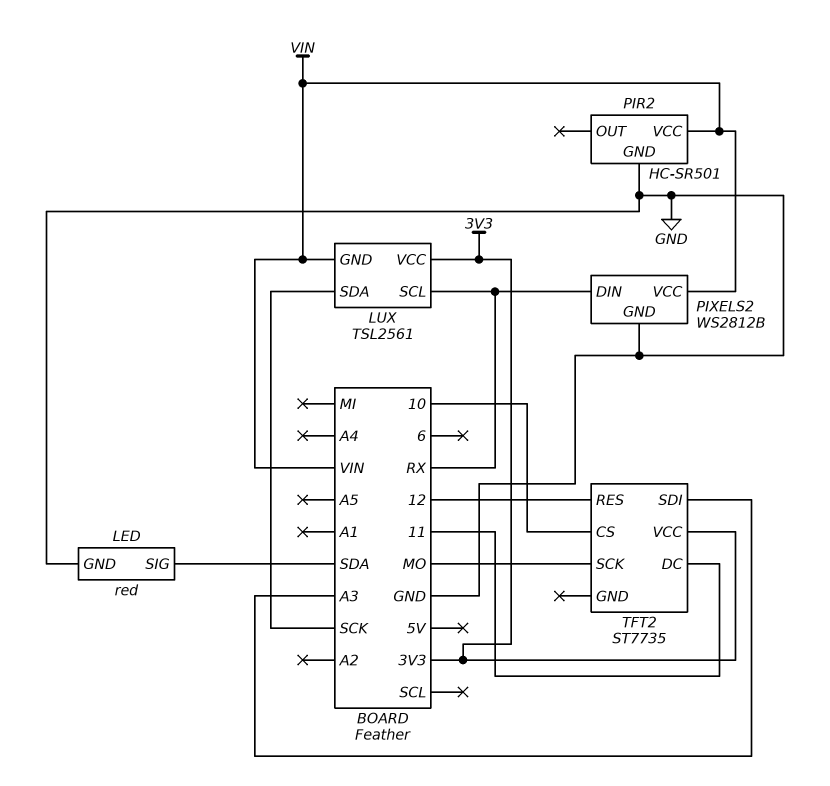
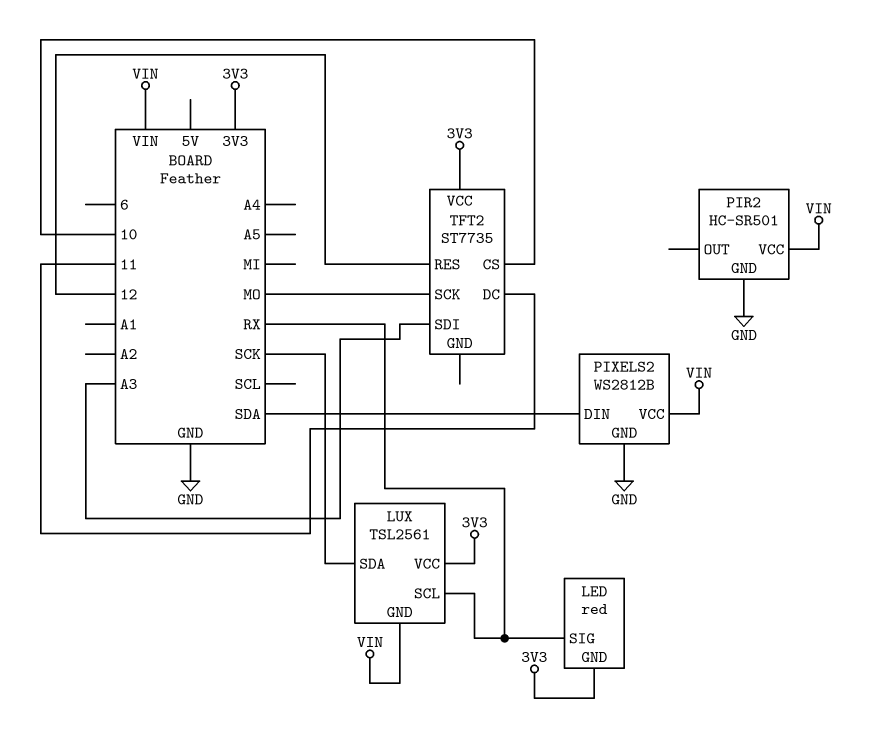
LED pin GND: GND -> 3V3
LED pin SIG: SDA -> RX
PIXELS2 pin DIN: RX -> SDA

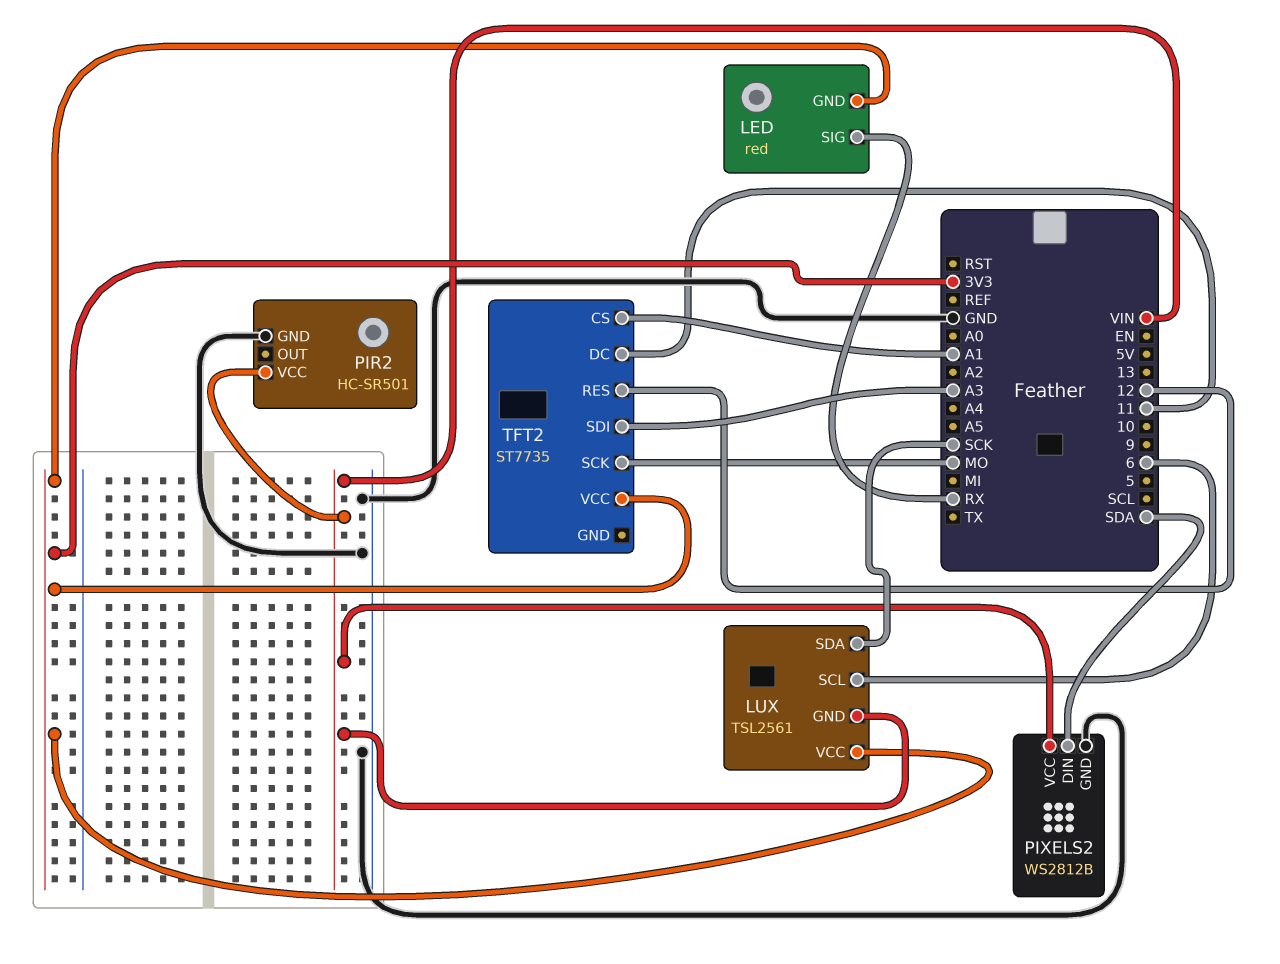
LUX pin SCL: RX -> 6
TFT2 pin CS: 10 -> A1

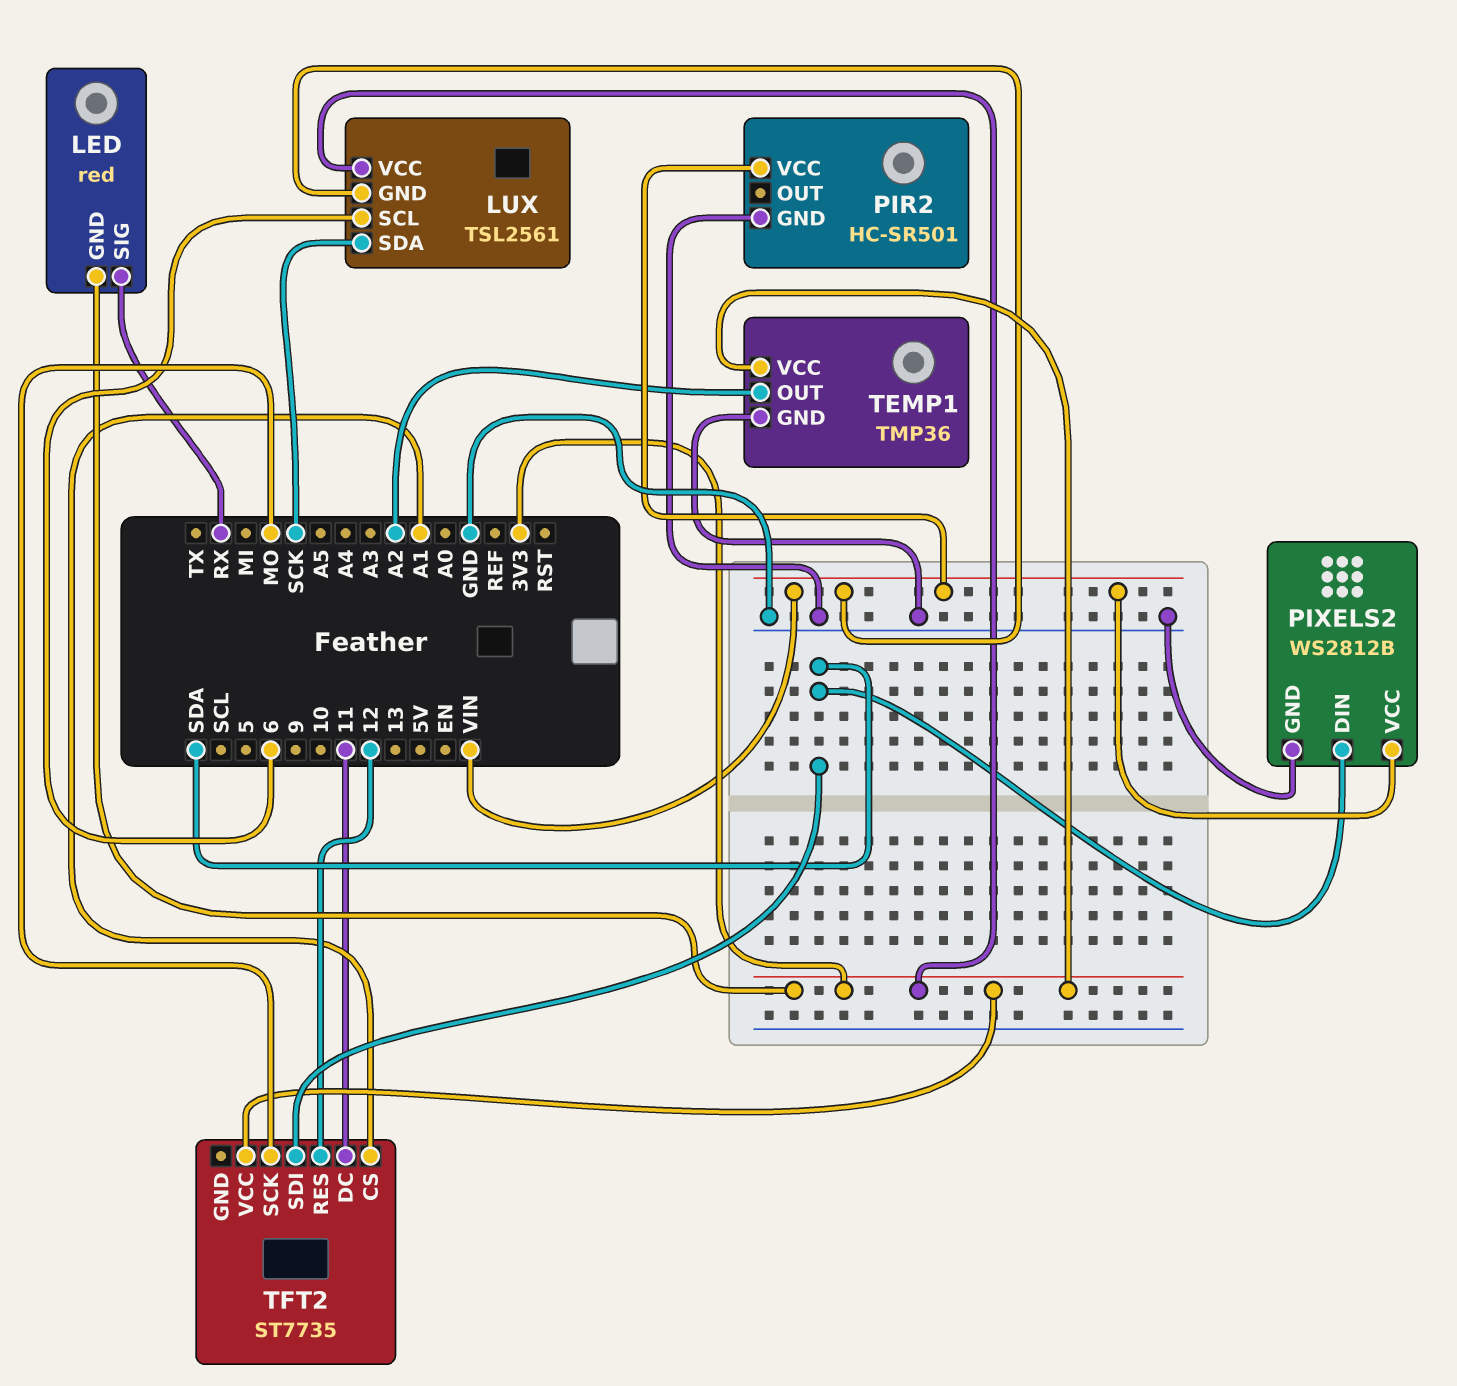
TEMP1: none -> TMP36
TEMP1 pin GND: none -> GND
TEMP1 pin OUT: none -> A2
TEMP1 pin VCC: none -> 3V3
TFT2 pin SDI: A3 -> SDA

